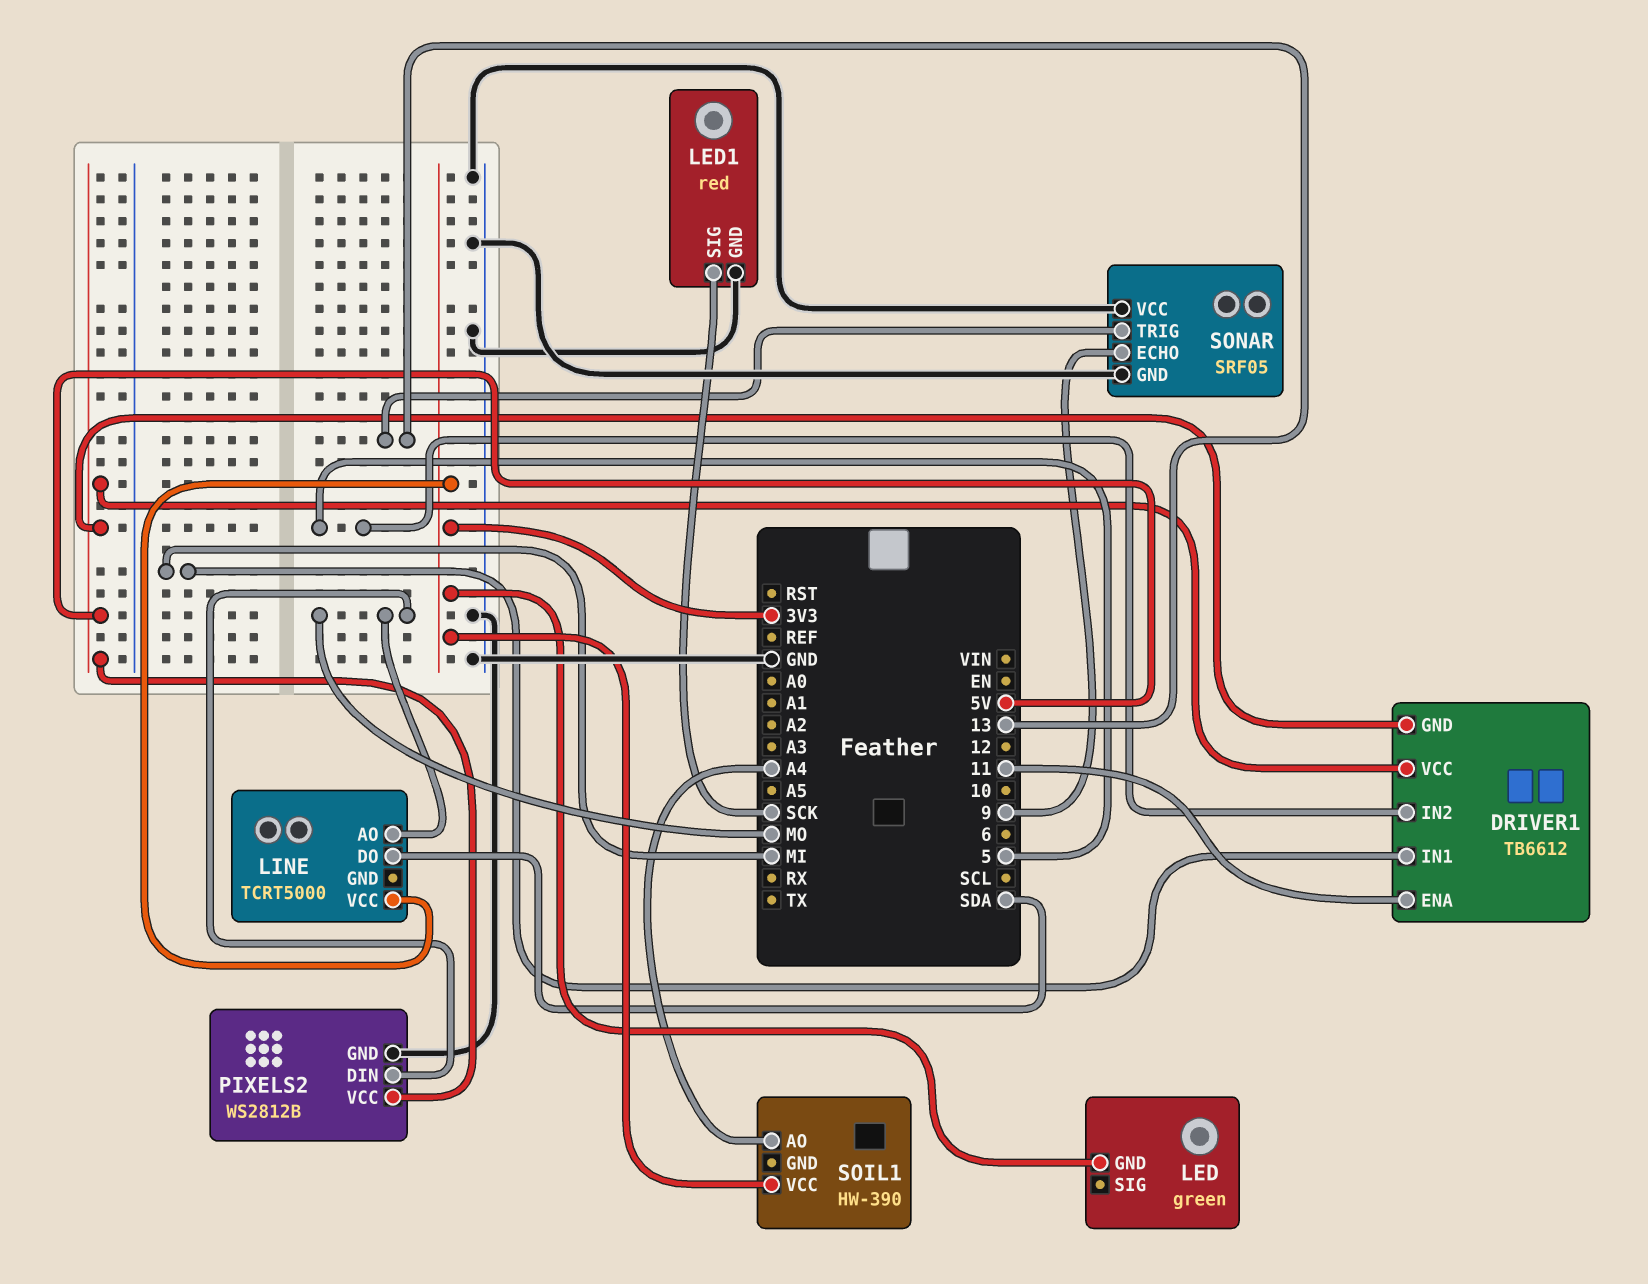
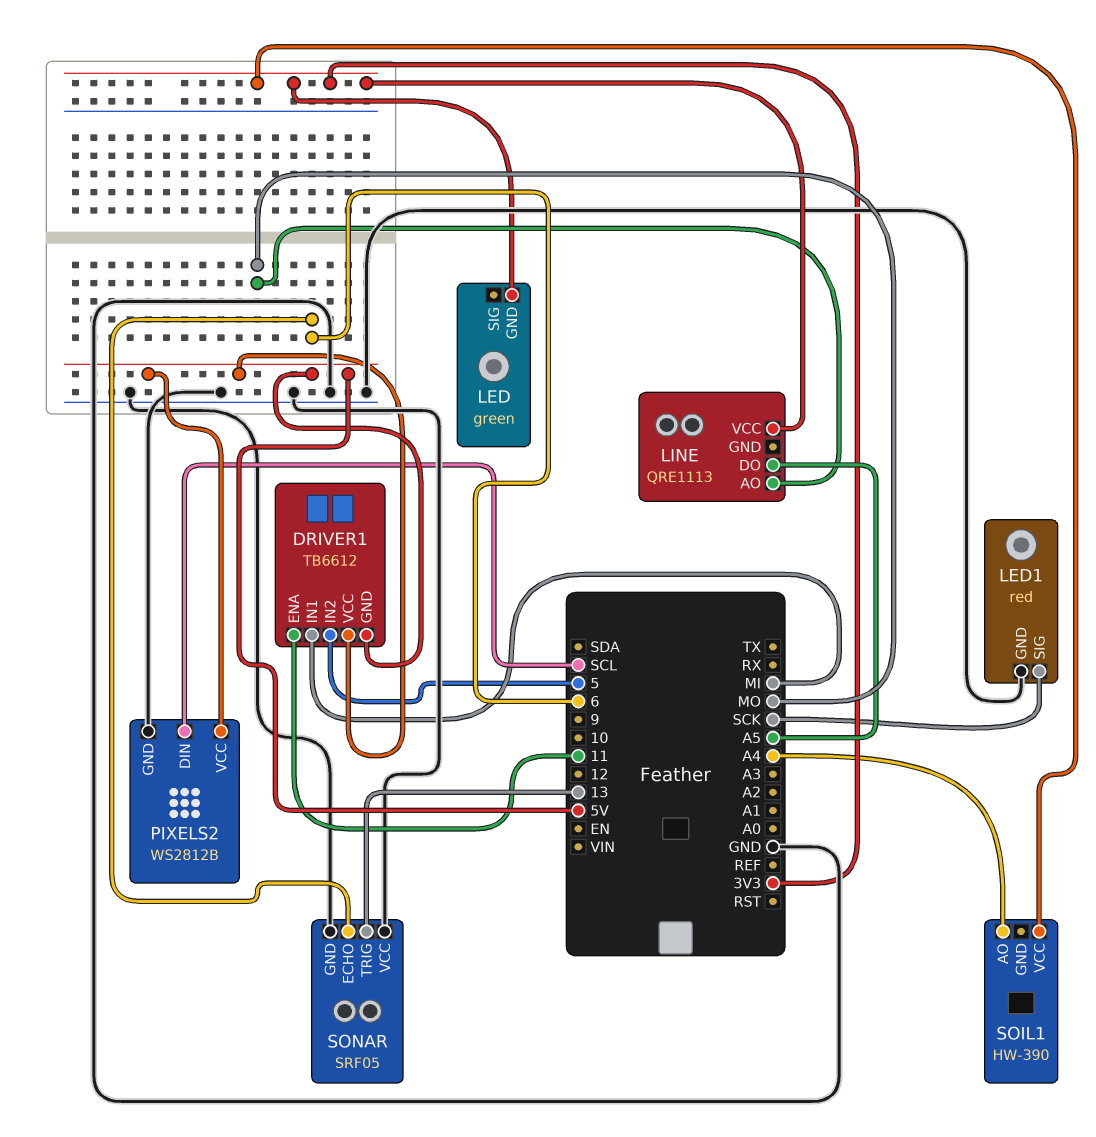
LINE: TCRT5000 -> QRE1113
LINE pin DO: SDA -> A5
PIXELS2 pin DIN: MO -> SCL
SONAR pin ECHO: 9 -> 6

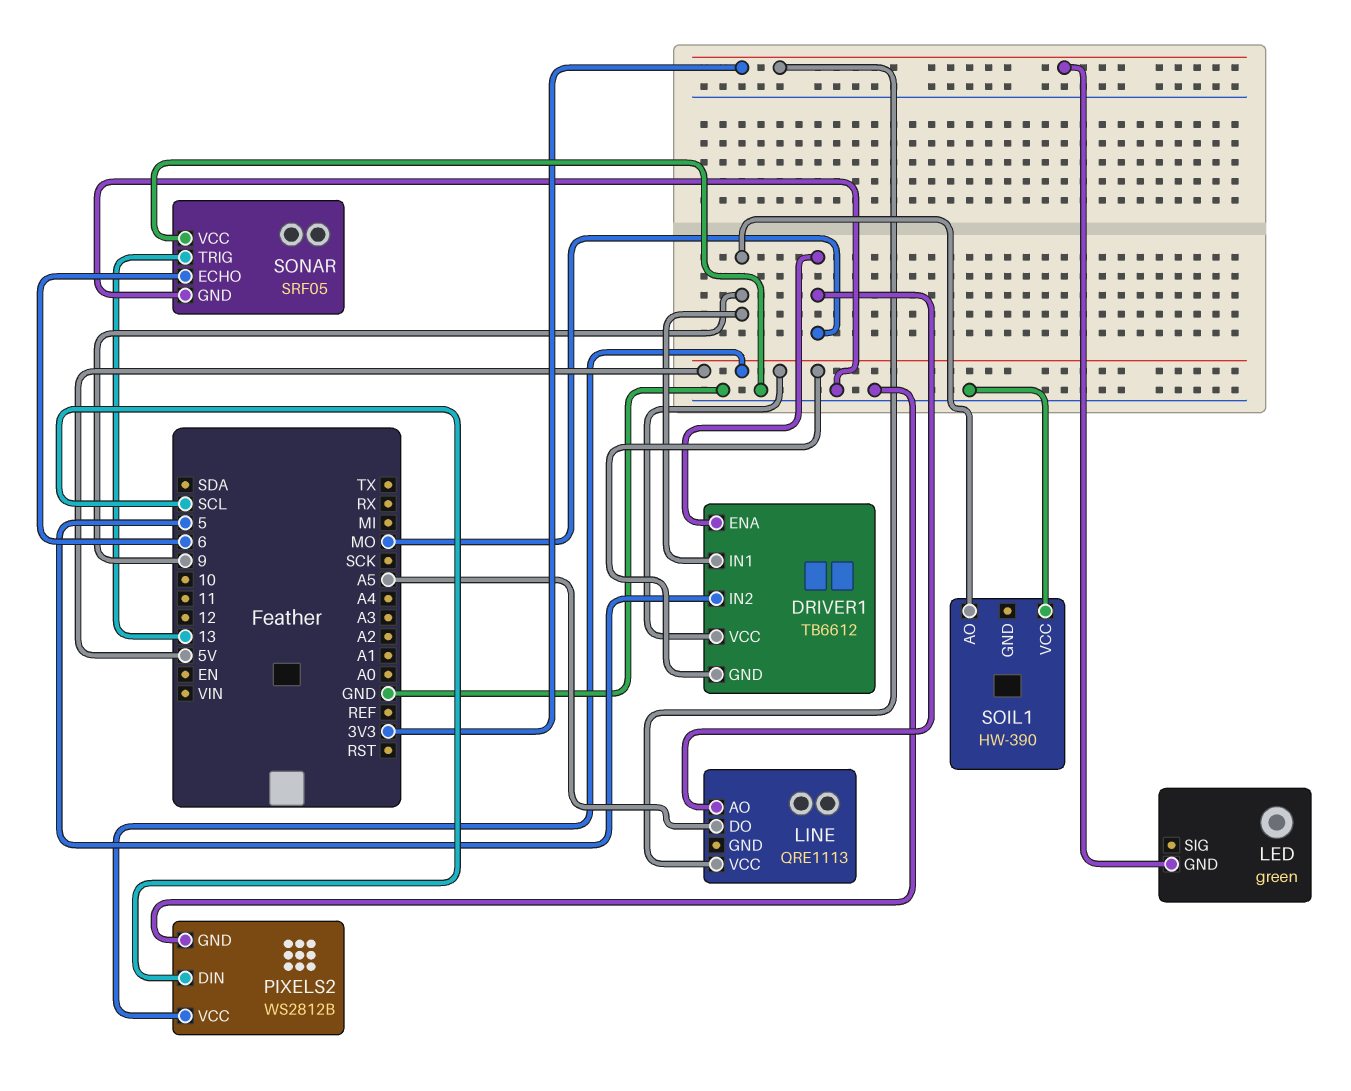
DRIVER1 pin ENA: 11 -> MO
DRIVER1 pin IN1: MI -> 9
LED1: red -> none
LED1 pin GND: GND -> none
LED1 pin SIG: SCK -> none
SOIL1 pin AO: A4 -> 9
SOIL1 pin VCC: 3V3 -> GND

